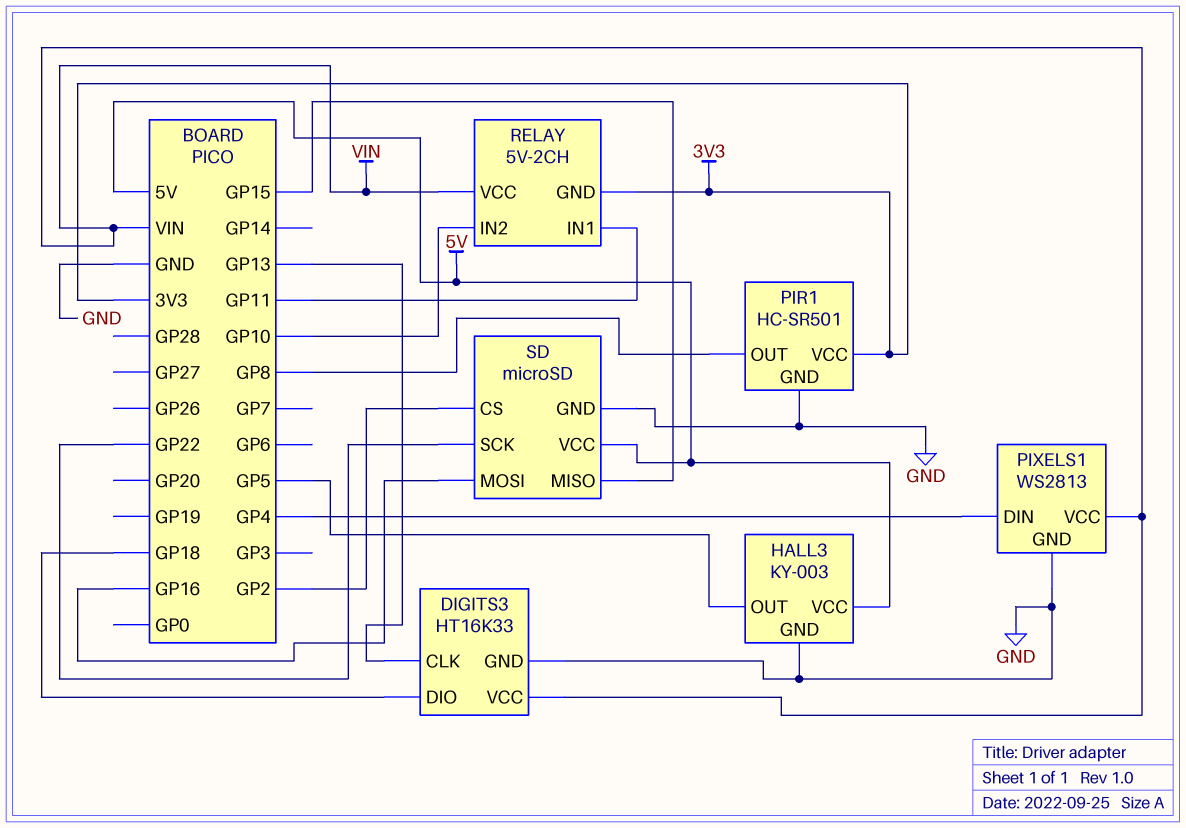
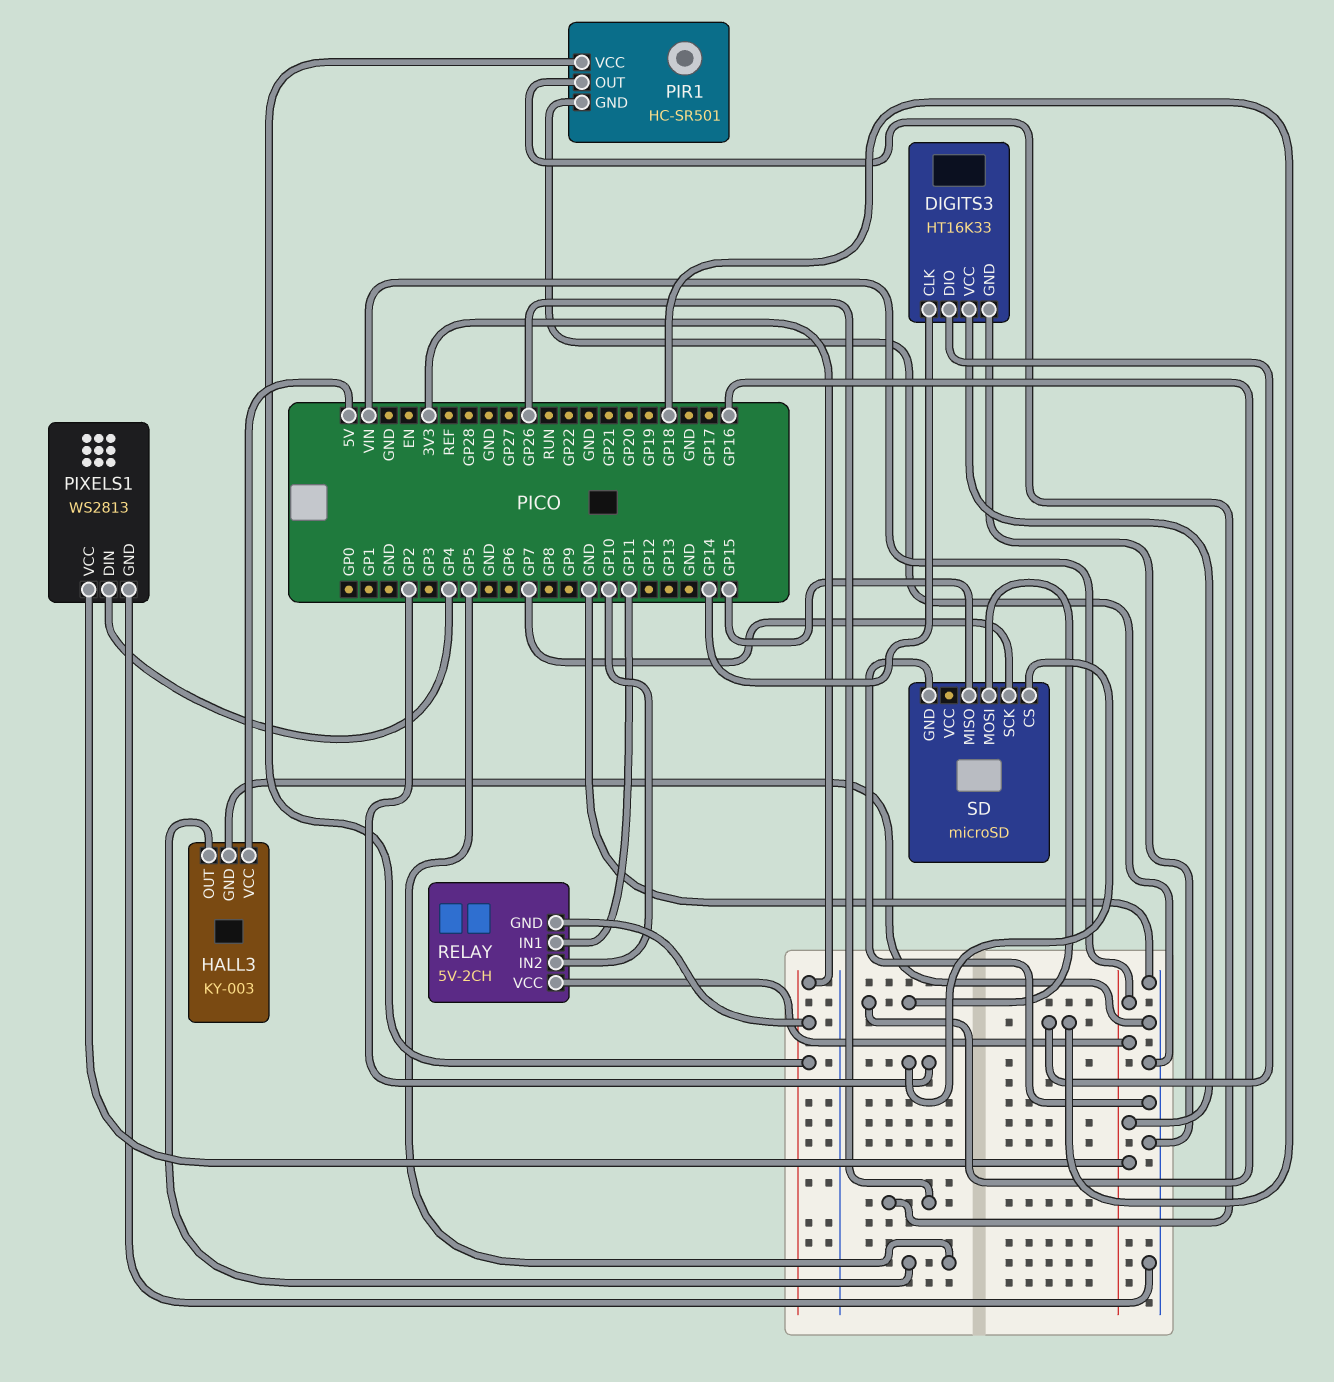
DIGITS3 pin CLK: GP13 -> GP14
PIR1 pin OUT: GP8 -> GP26
SD pin SCK: GP22 -> GP7
SD pin VCC: 5V -> none

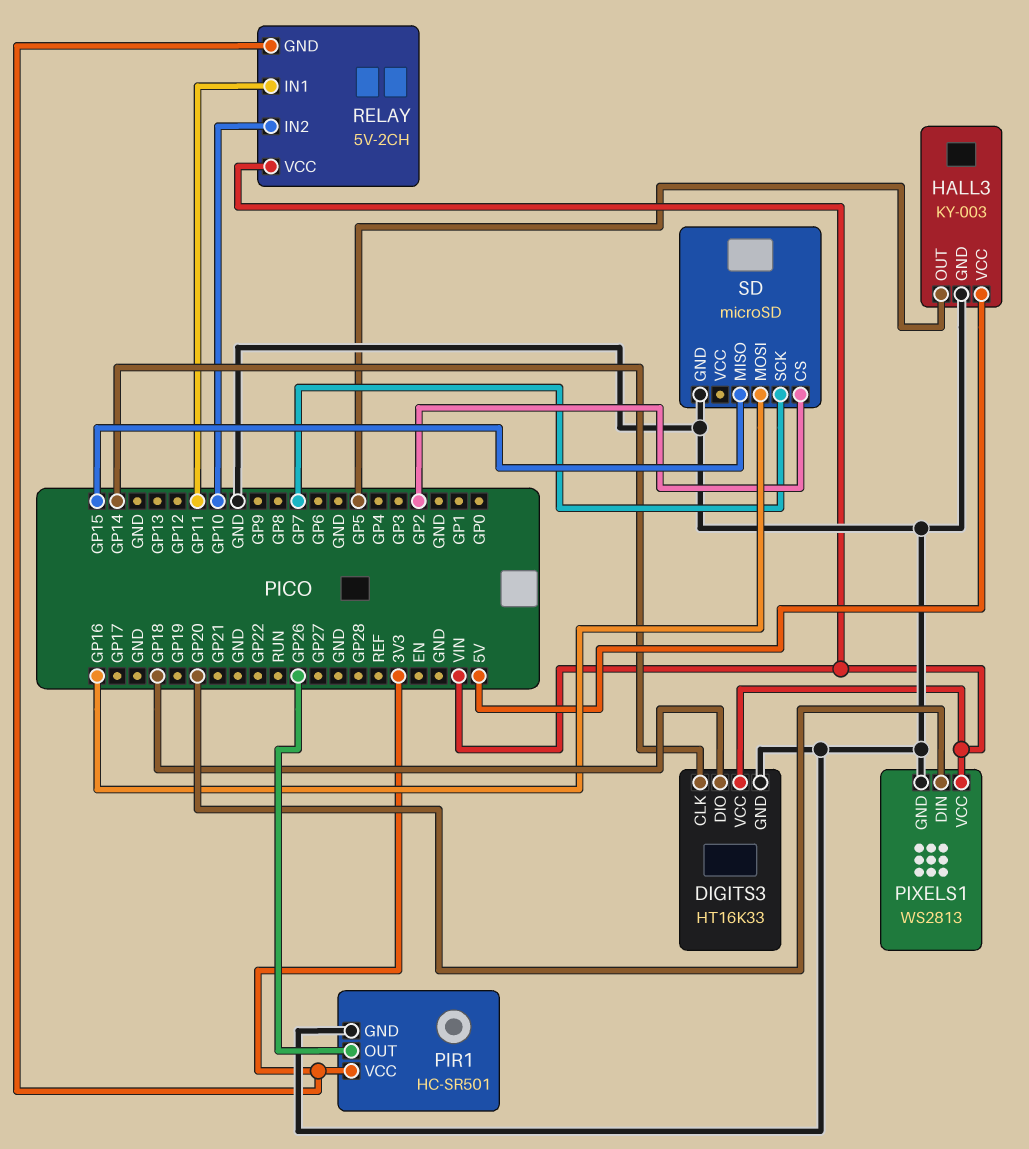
PIXELS1 pin DIN: GP4 -> GP20

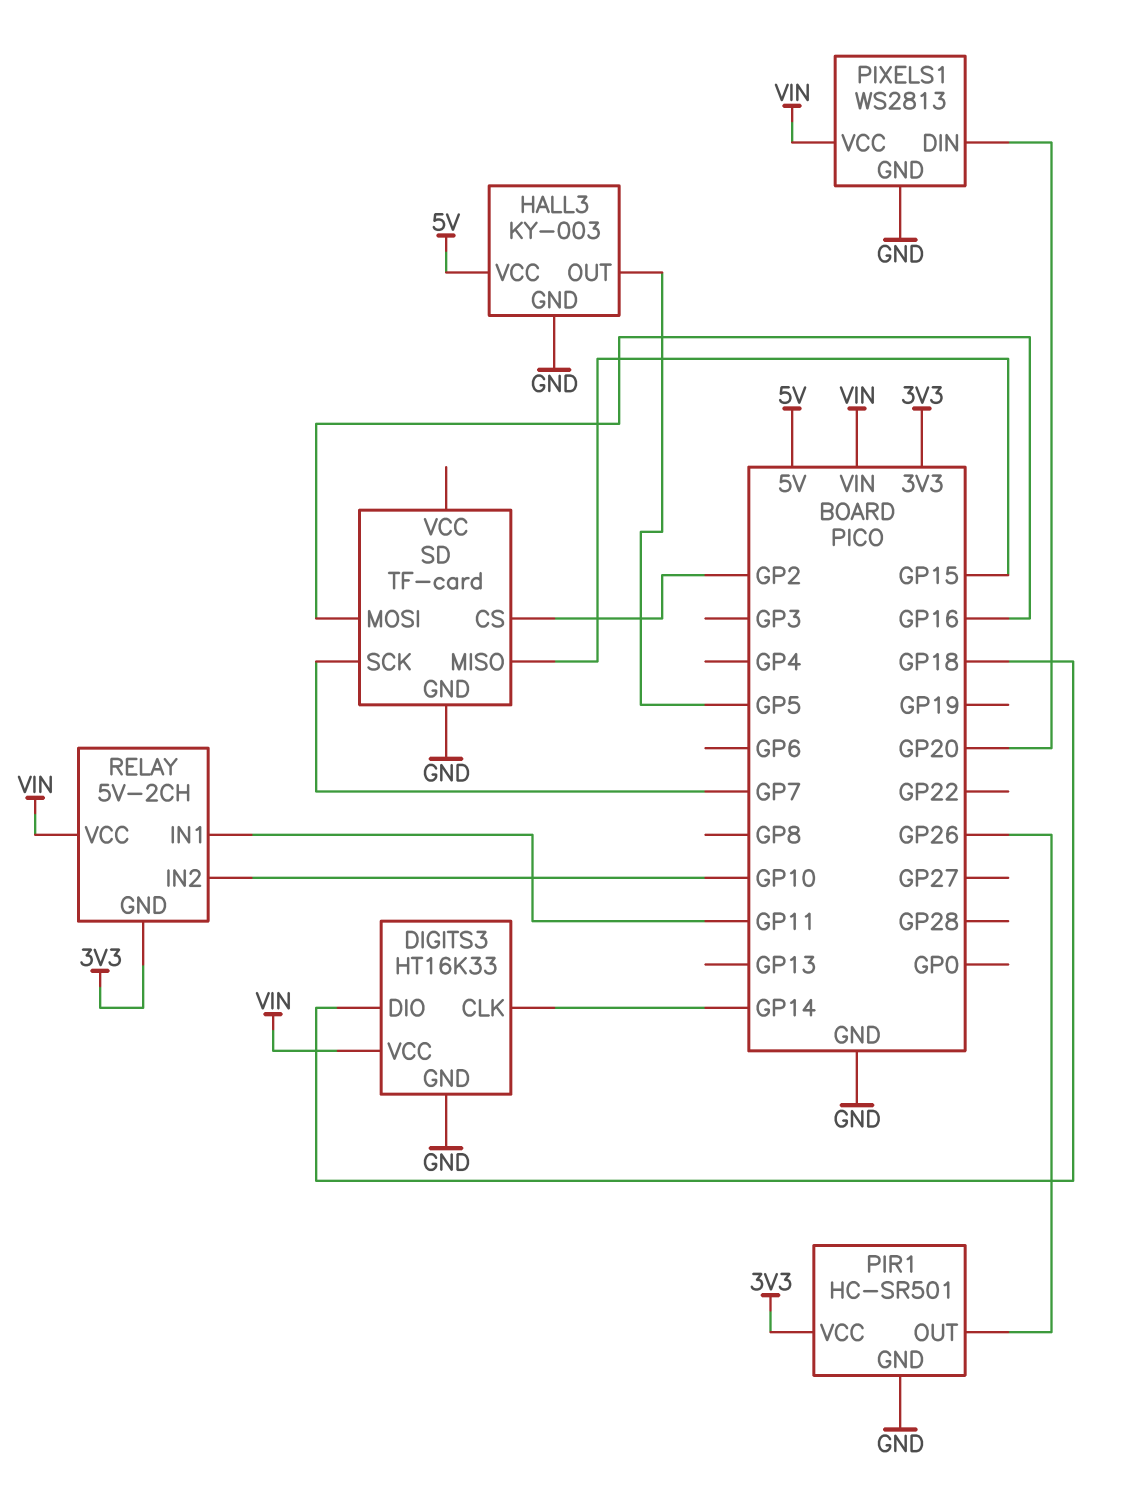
SD: microSD -> TF-card

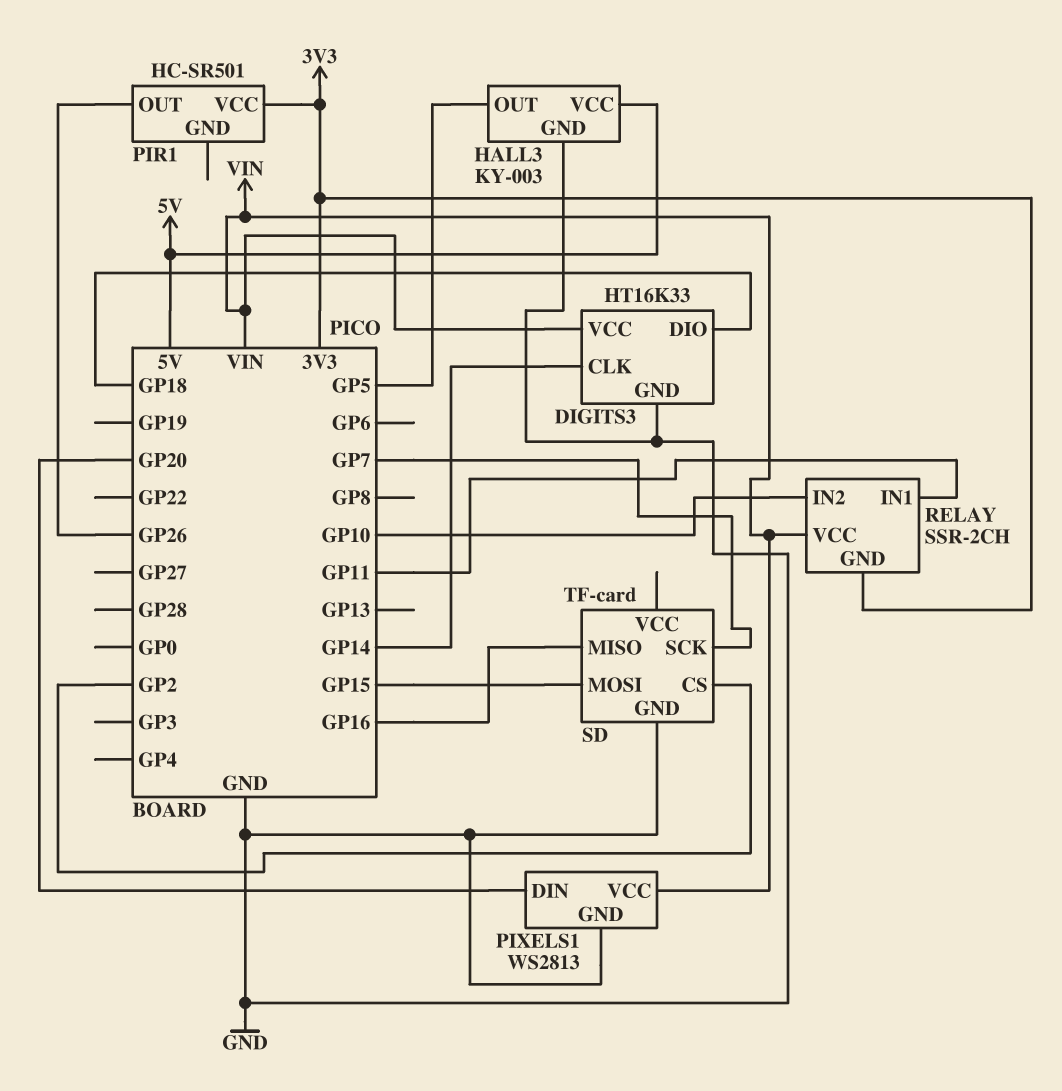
PIR1 pin GND: GND -> none
RELAY: 5V-2CH -> SSR-2CH
SD pin MISO: GP15 -> GP16
SD pin MOSI: GP16 -> GP15

